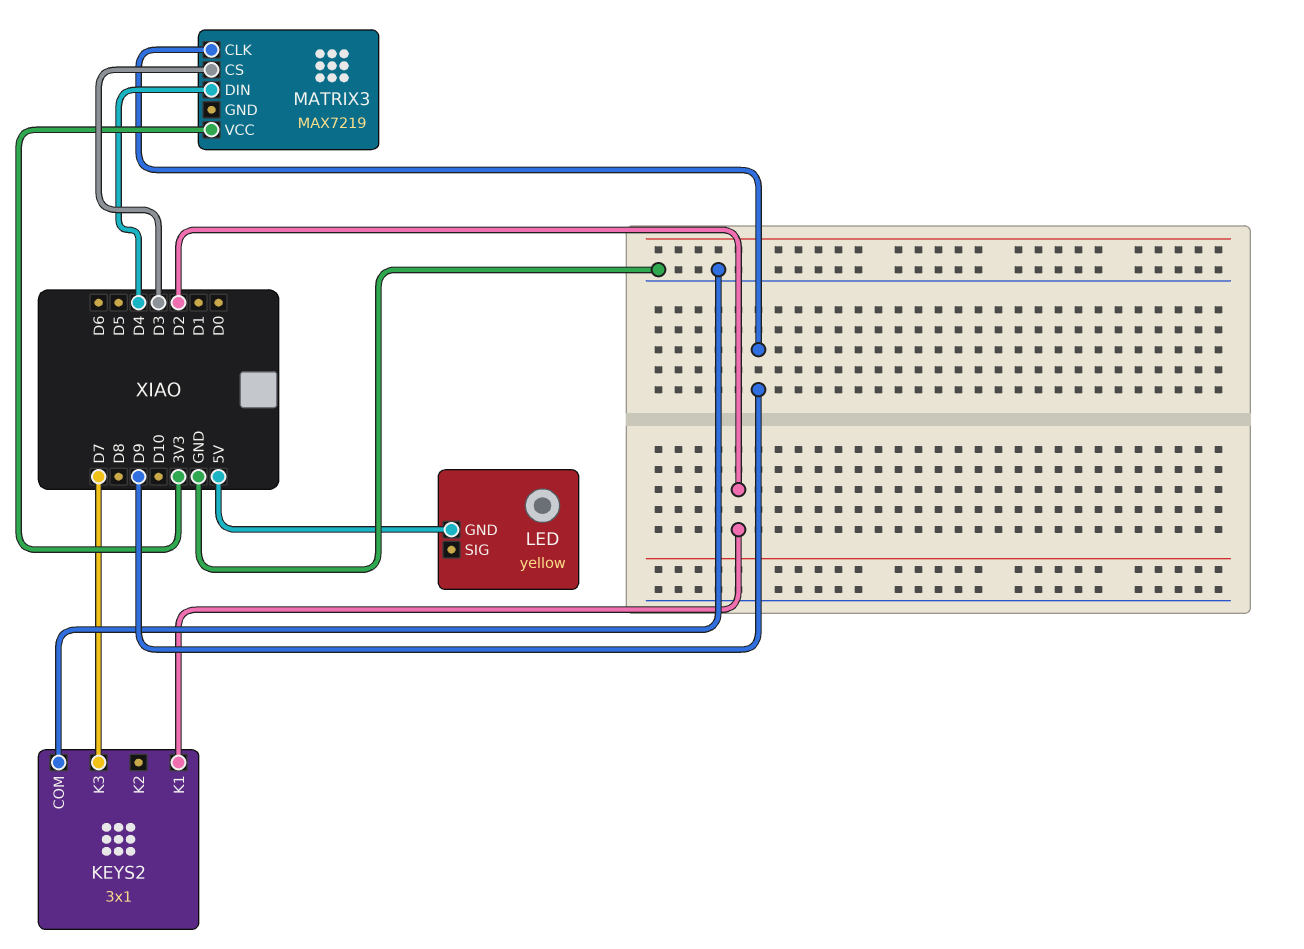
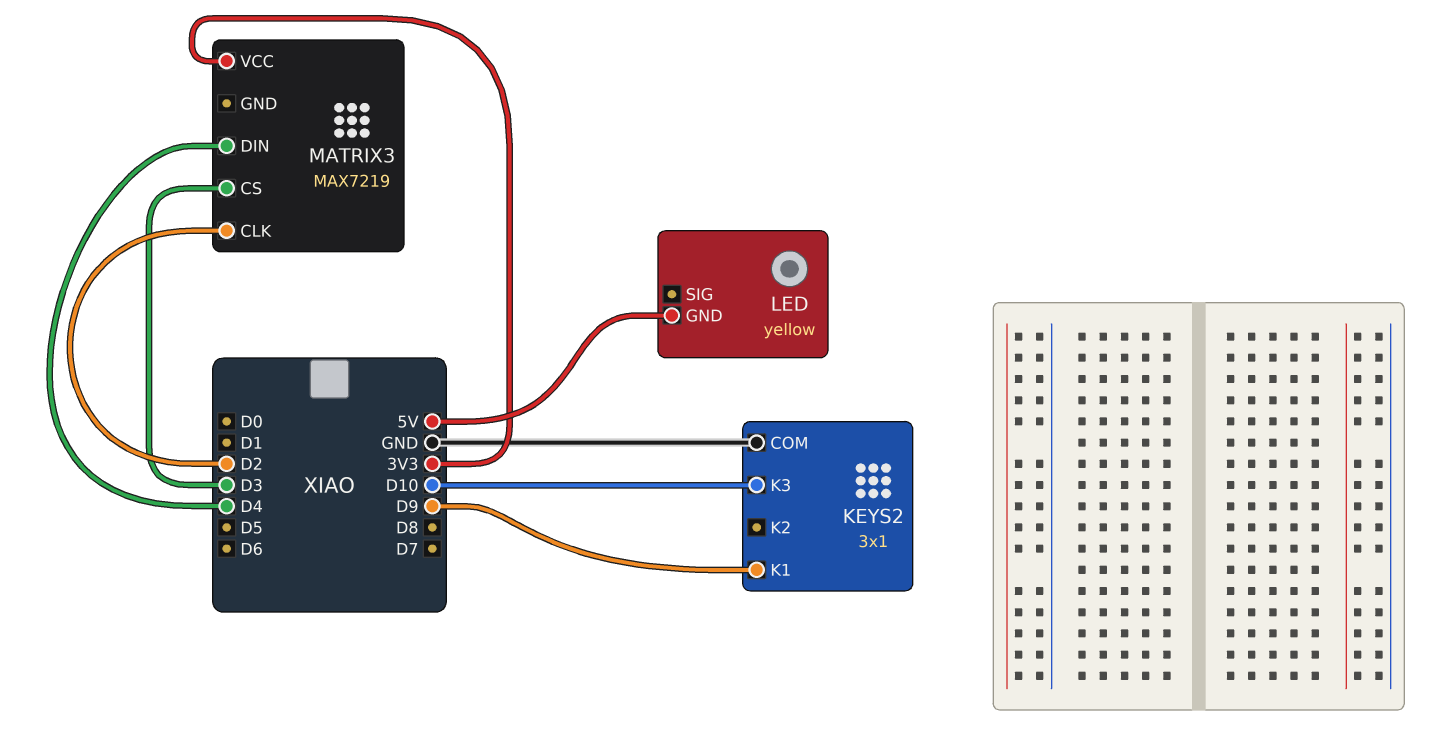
KEYS2 pin K1: D2 -> D9
KEYS2 pin K3: D7 -> D10
MATRIX3 pin CLK: D9 -> D2

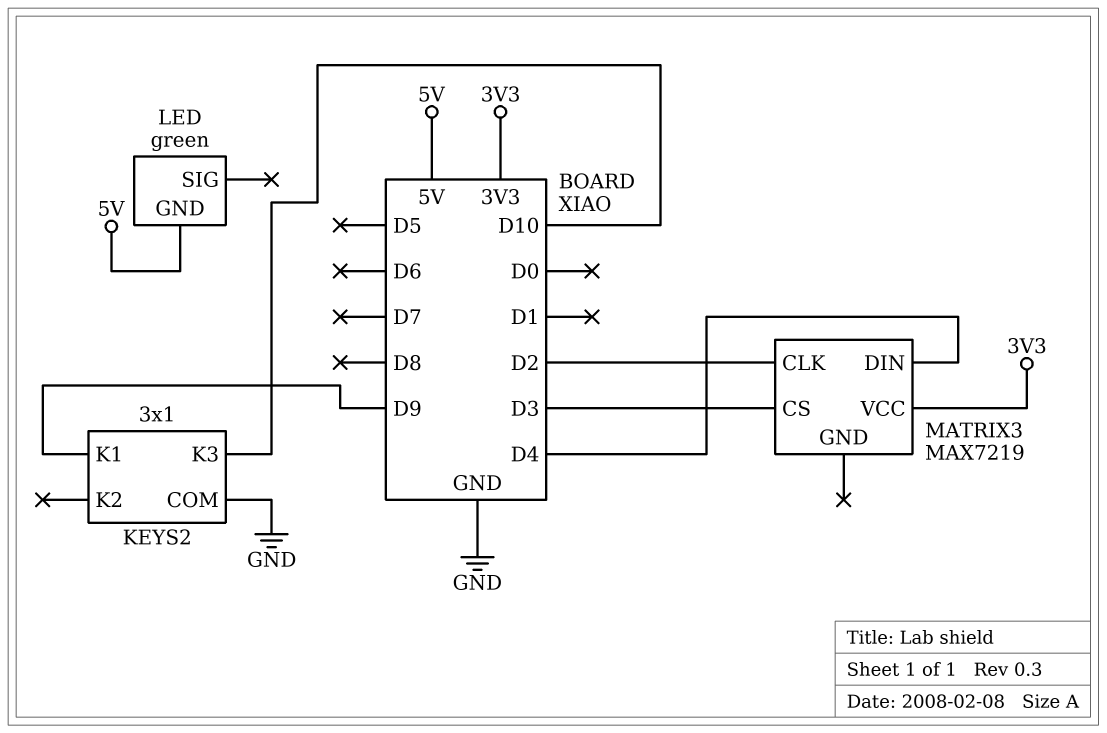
LED: yellow -> green

